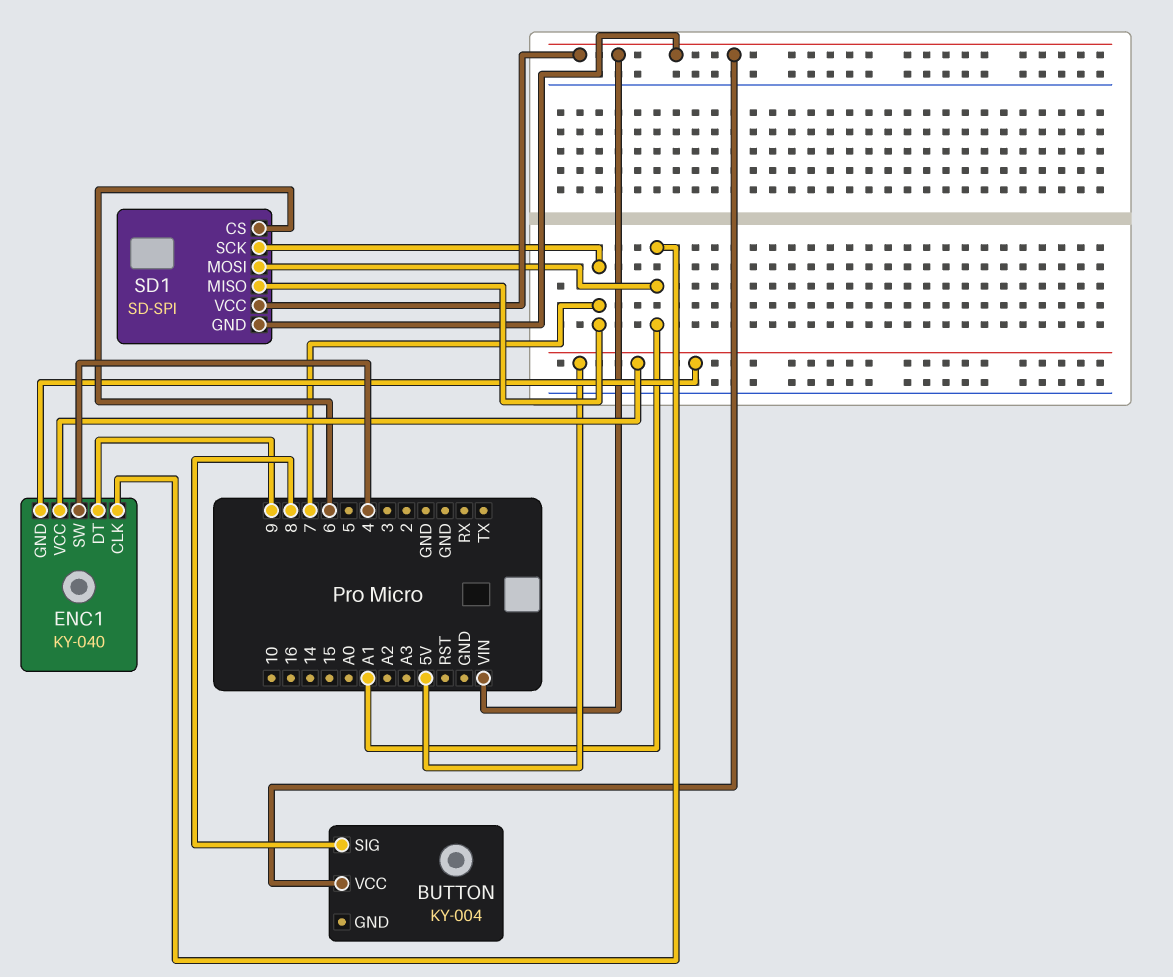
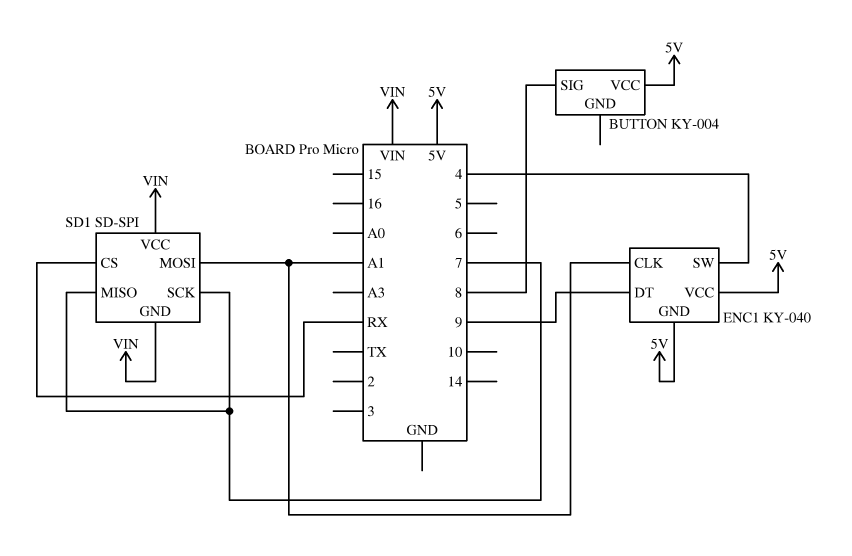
BUTTON pin VCC: VIN -> 5V
SD1 pin CS: 6 -> RX

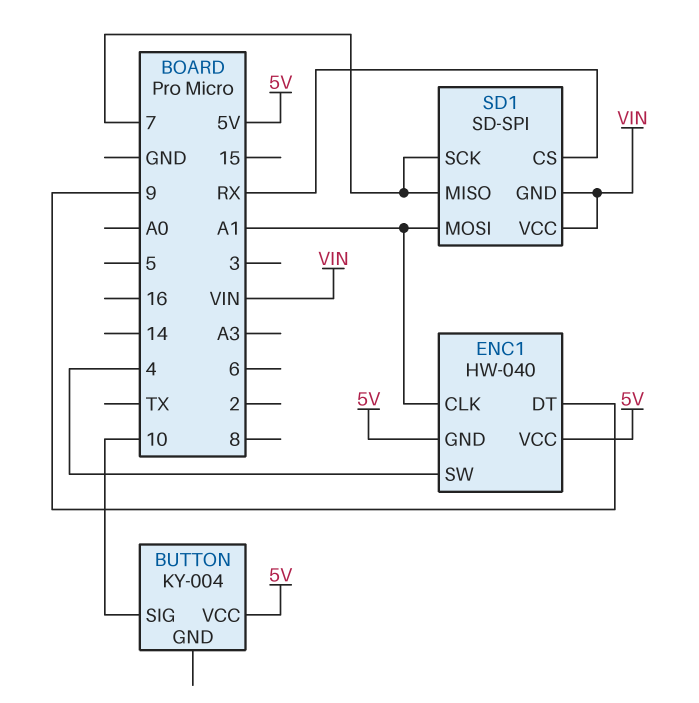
BUTTON pin SIG: 8 -> 10
ENC1: KY-040 -> HW-040

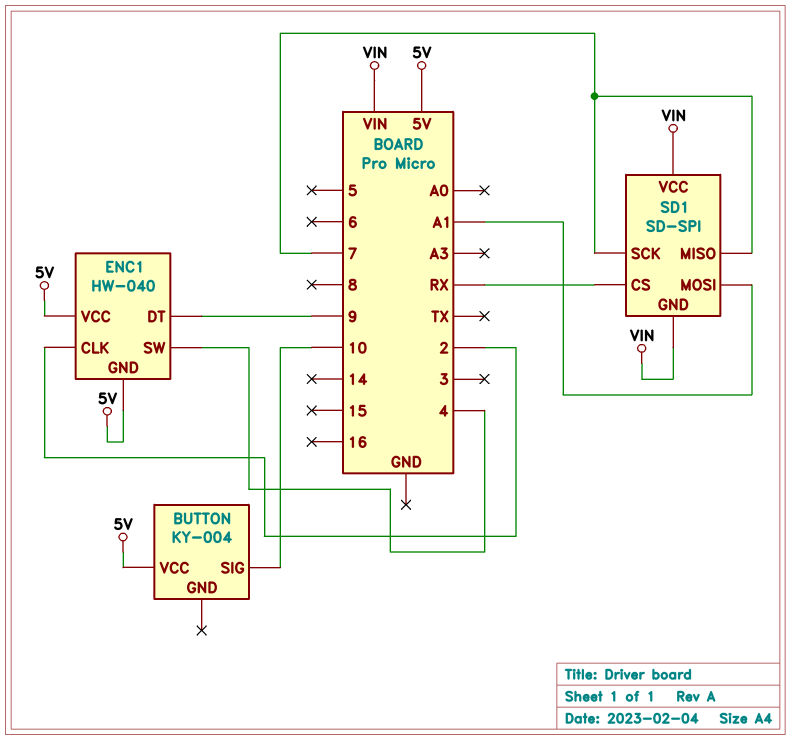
ENC1 pin CLK: A1 -> 2

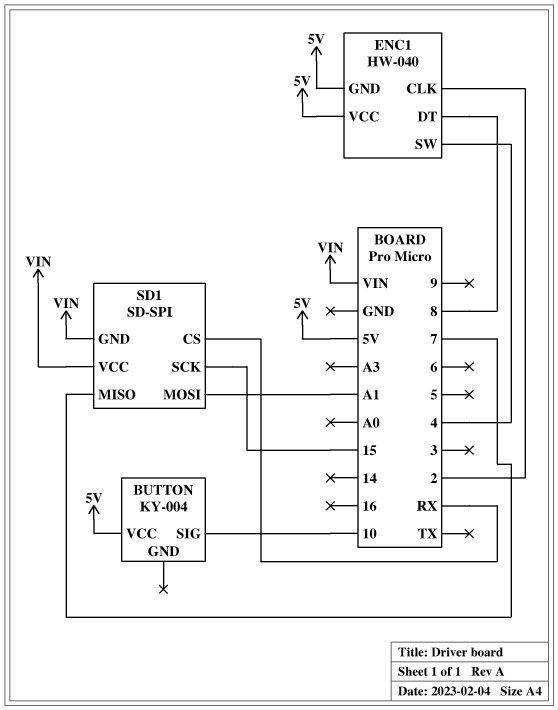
ENC1 pin DT: 9 -> 8
SD1 pin SCK: 7 -> 15

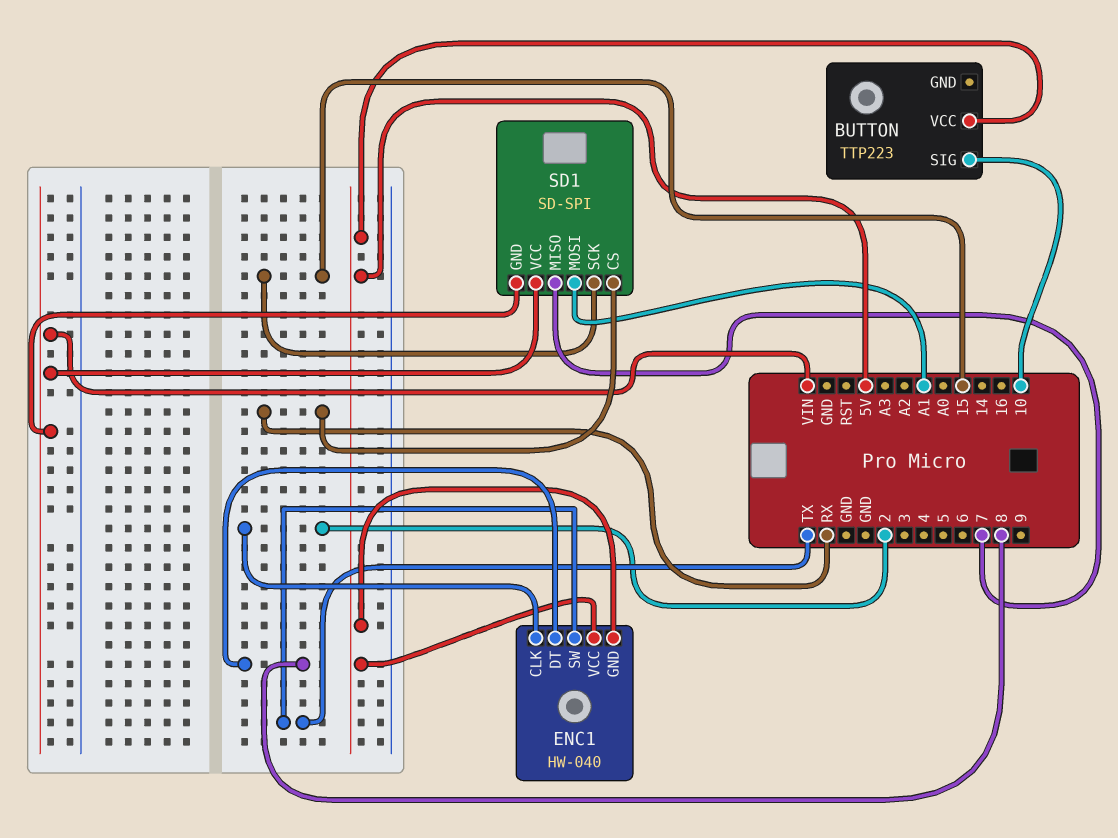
BUTTON: KY-004 -> TTP223
ENC1 pin SW: 4 -> TX

